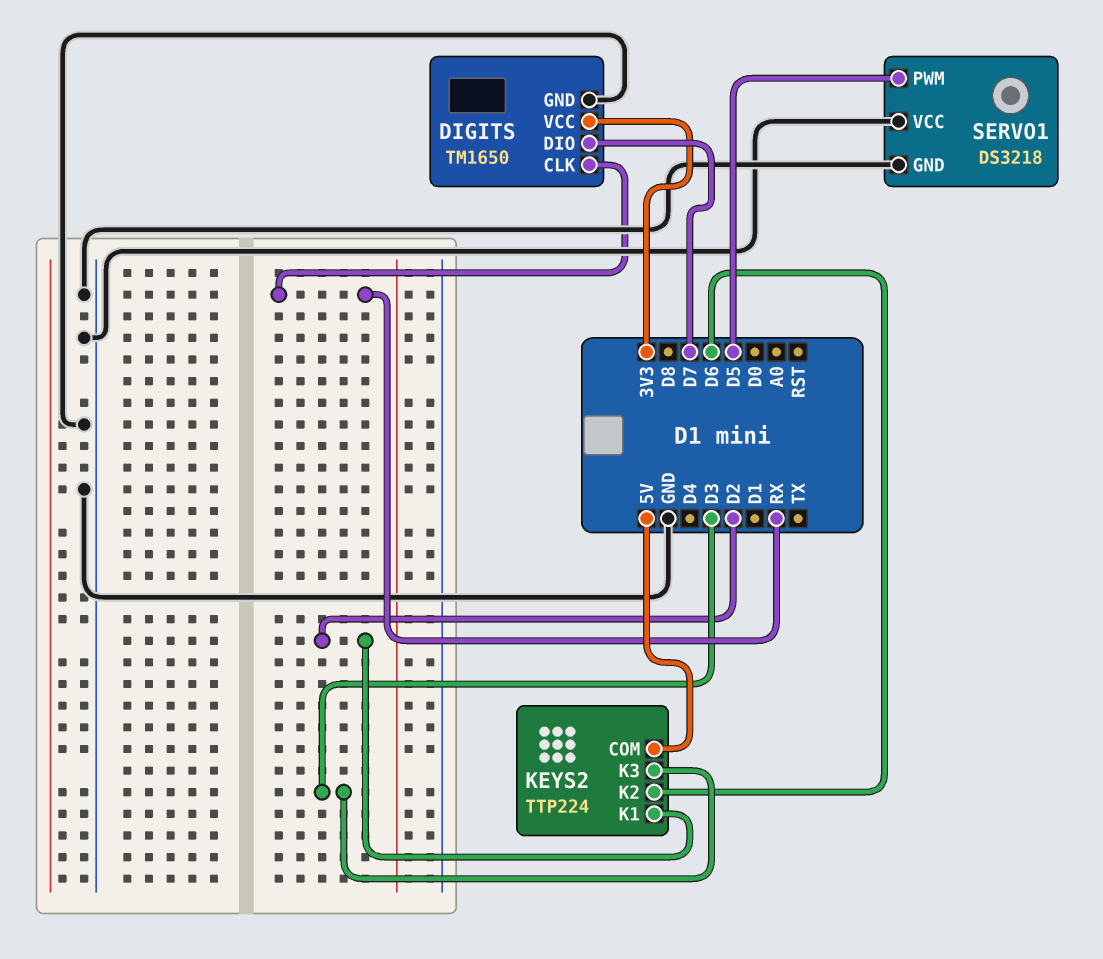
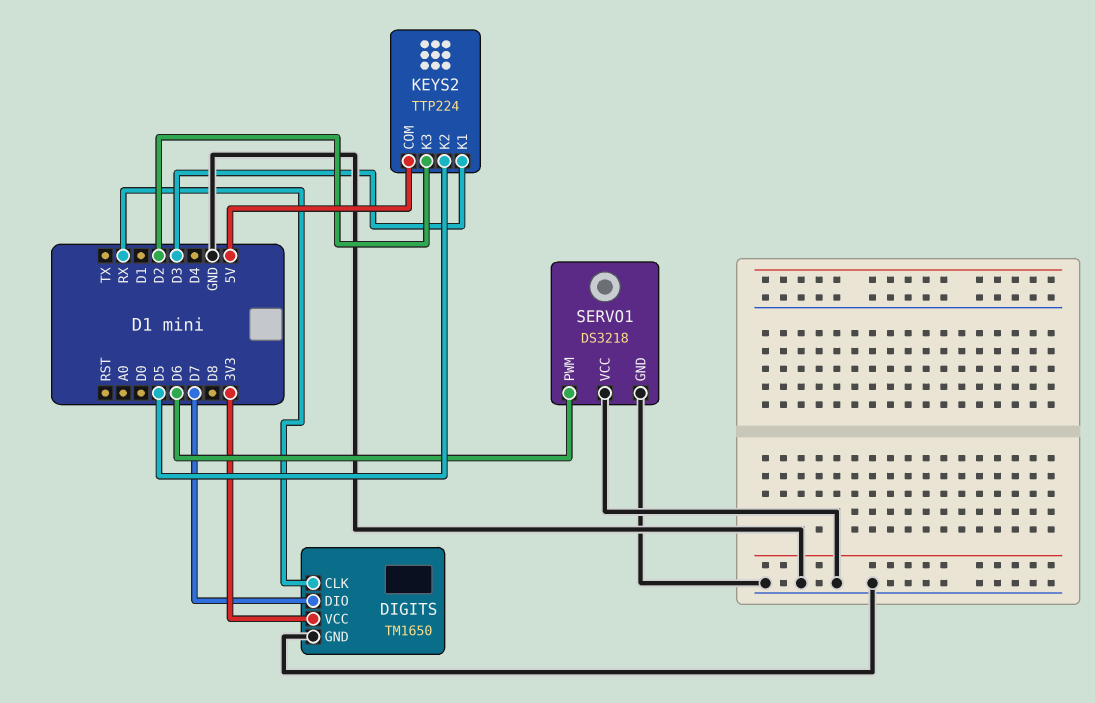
KEYS2 pin K1: D2 -> D3
KEYS2 pin K2: D6 -> D5
KEYS2 pin K3: D3 -> D2
SERVO1 pin PWM: D5 -> D6

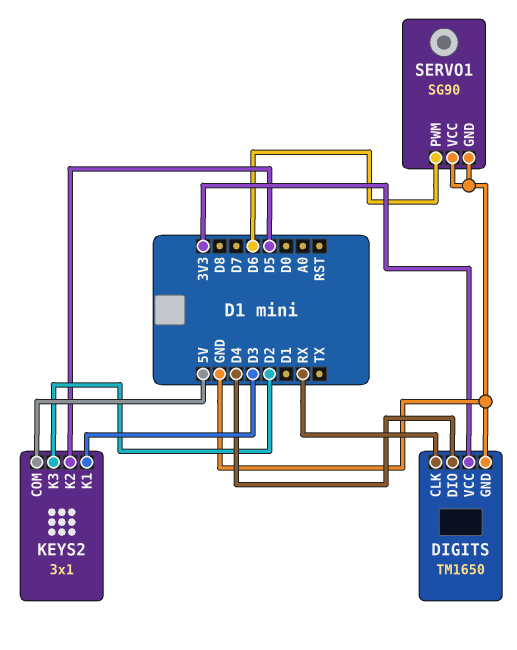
DIGITS pin DIO: D7 -> D4
KEYS2: TTP224 -> 3x1
SERVO1: DS3218 -> SG90

